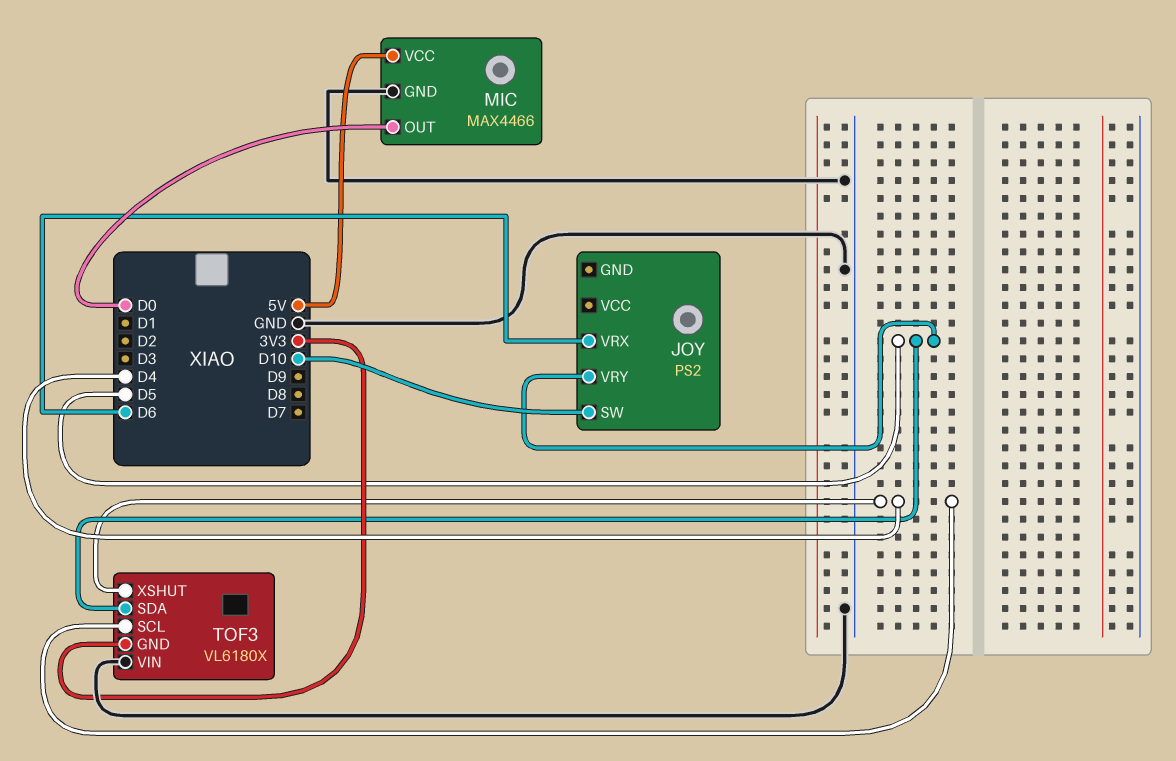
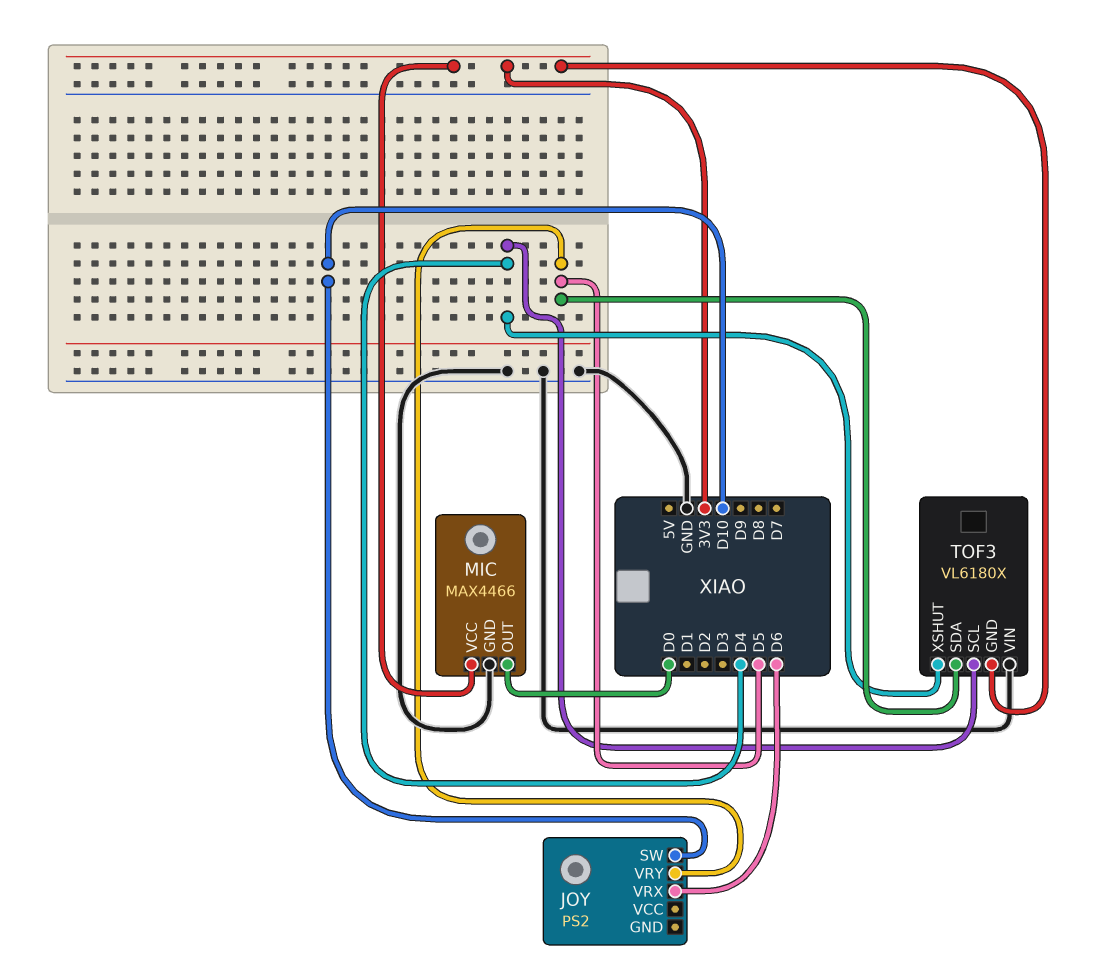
MIC pin VCC: 5V -> 3V3

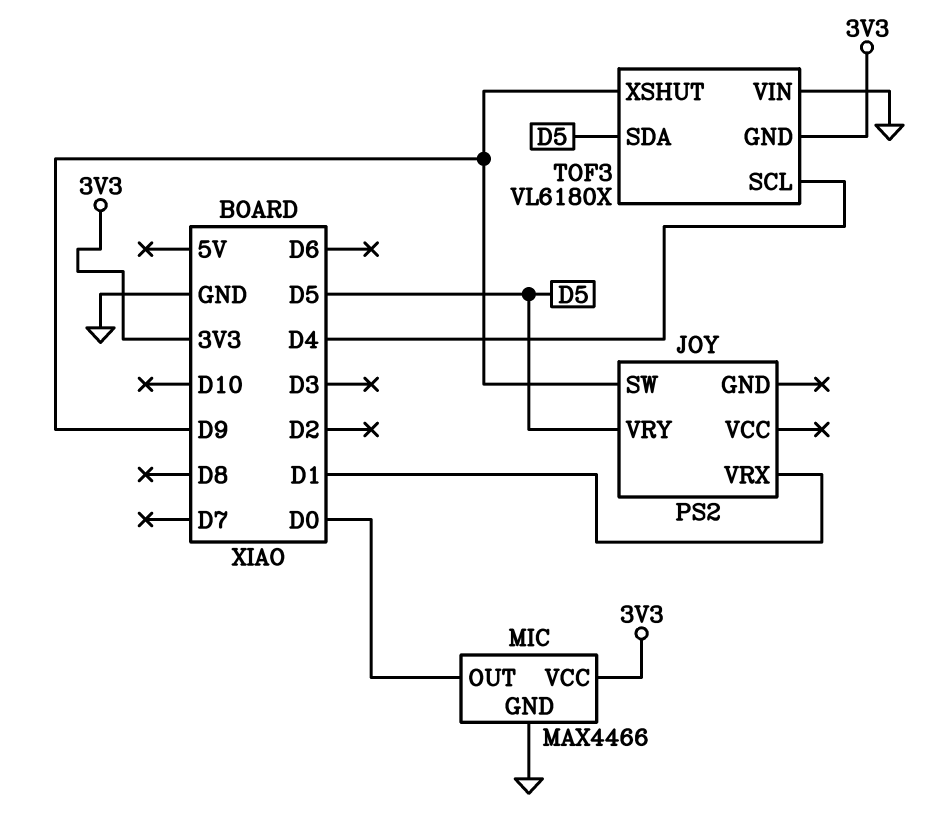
JOY pin SW: D10 -> D9
JOY pin VRX: D6 -> D1
TOF3 pin XSHUT: D4 -> D9

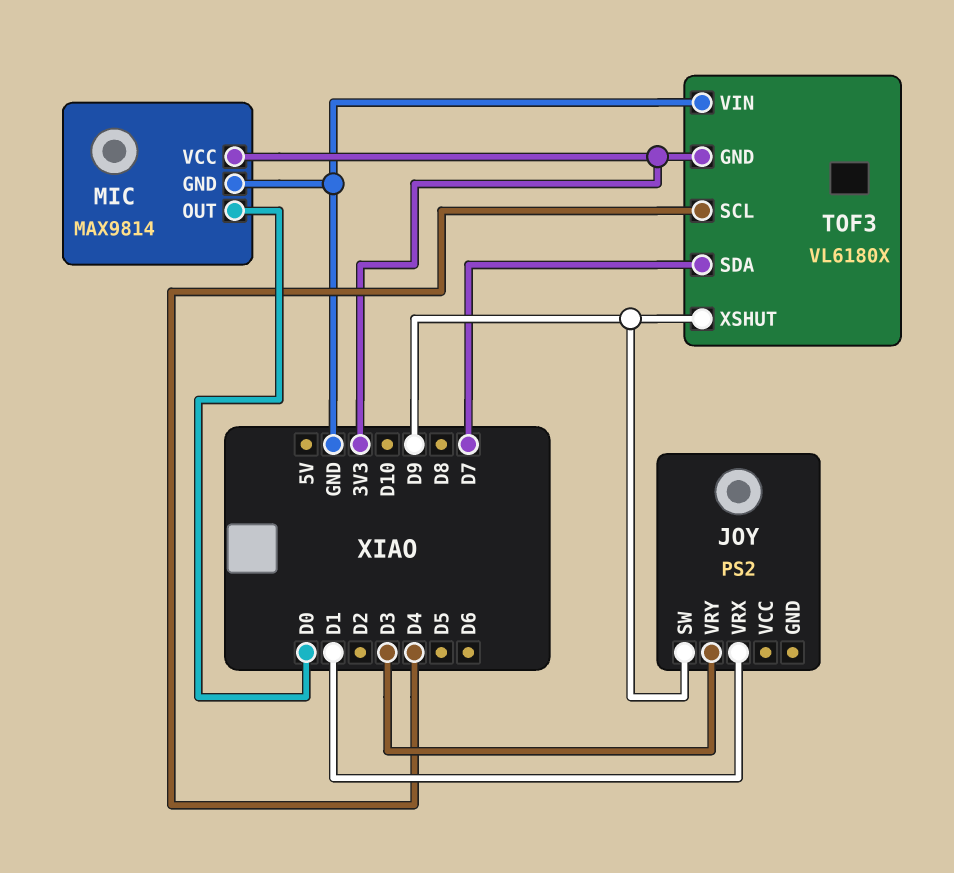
JOY pin VRY: D5 -> D3
MIC: MAX4466 -> MAX9814
TOF3 pin SDA: D5 -> D7

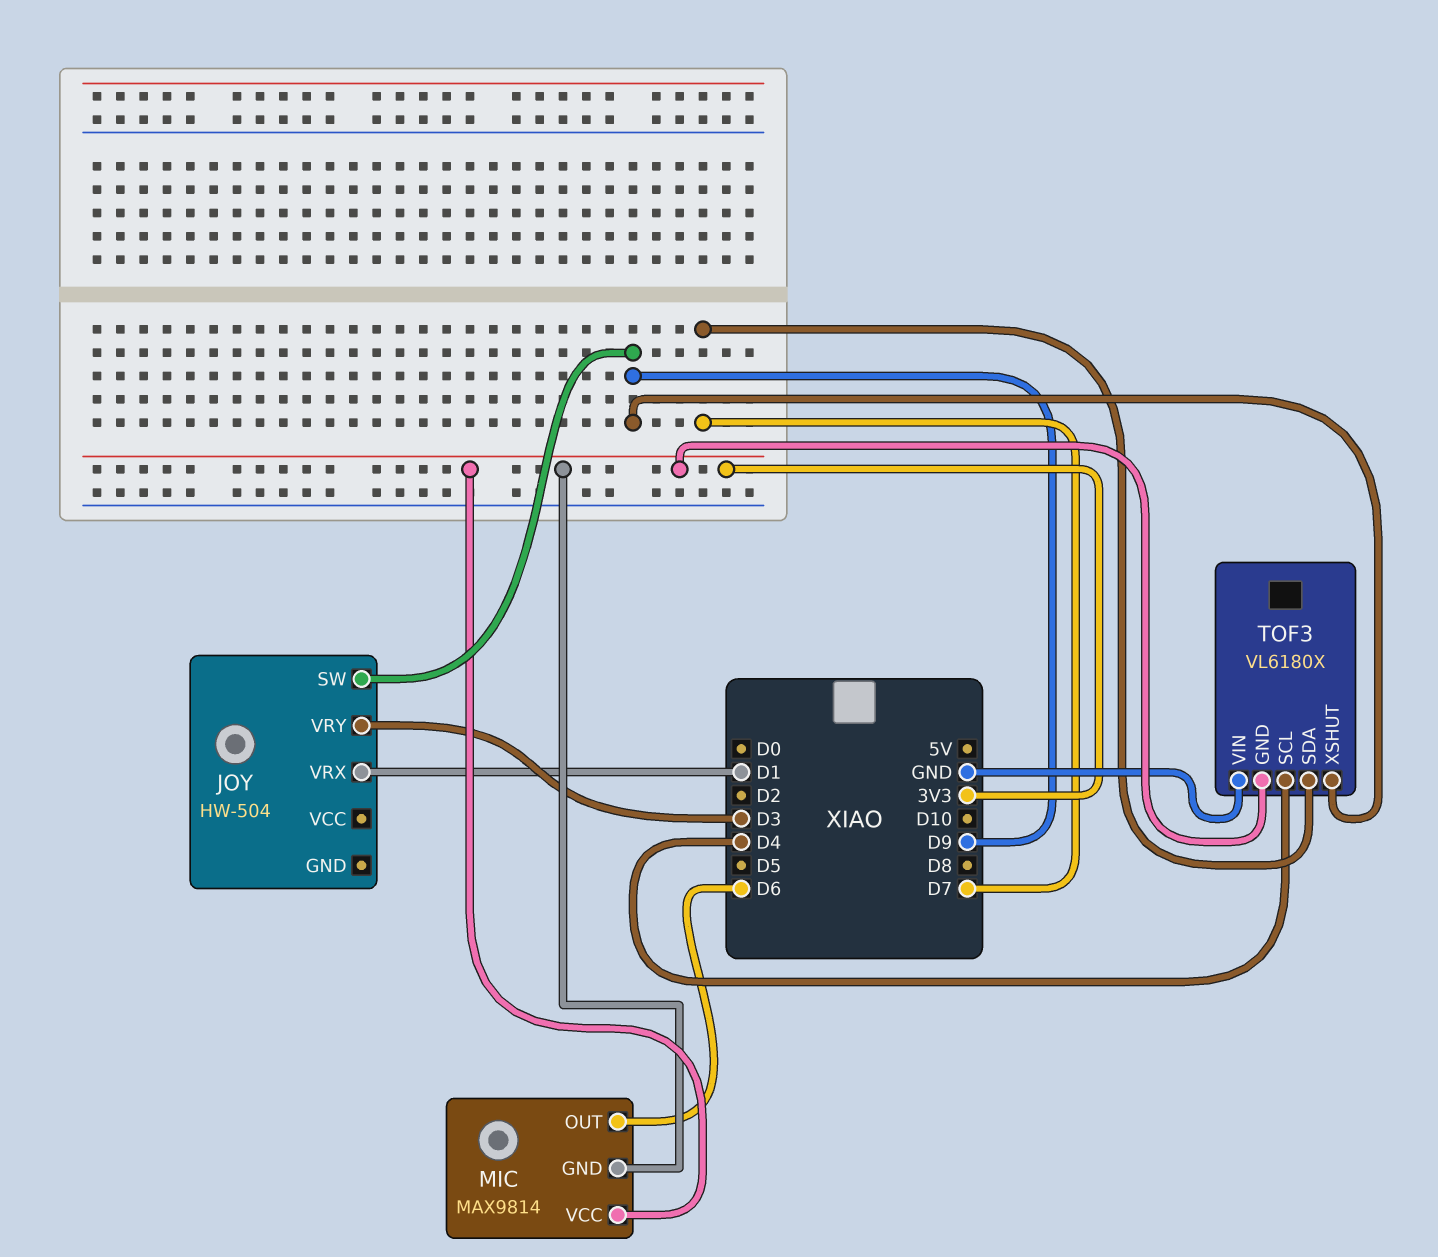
JOY: PS2 -> HW-504
MIC pin GND: GND -> 3V3
MIC pin OUT: D0 -> D6

